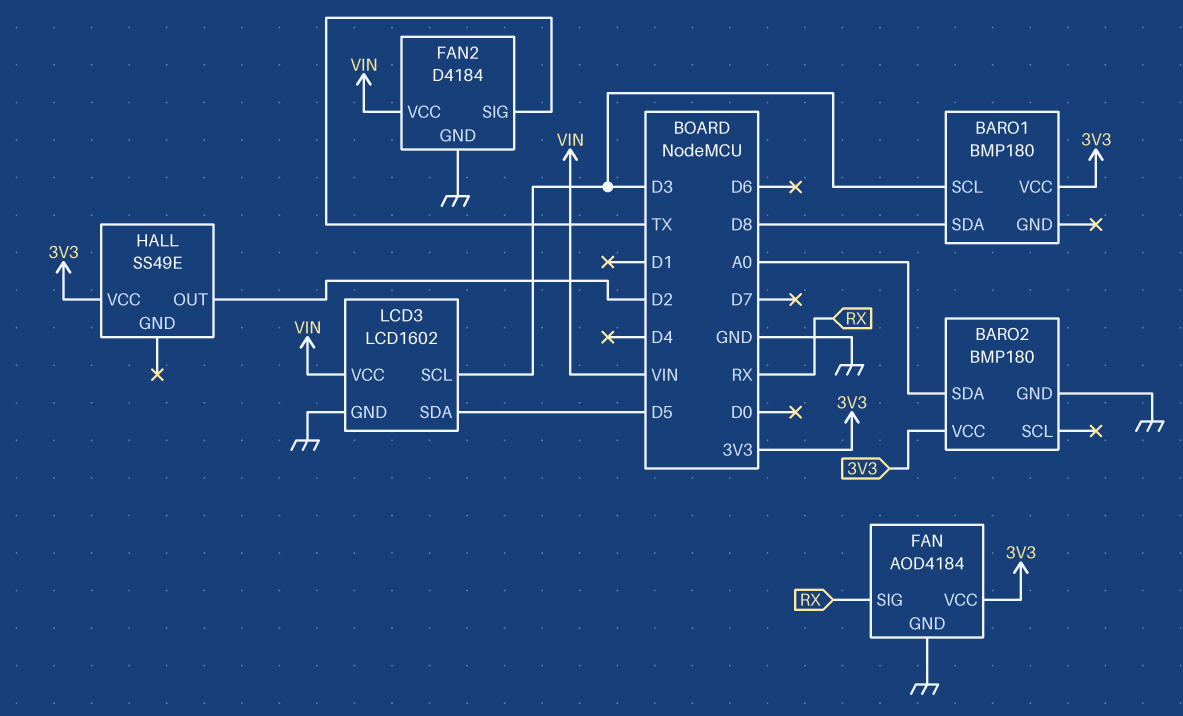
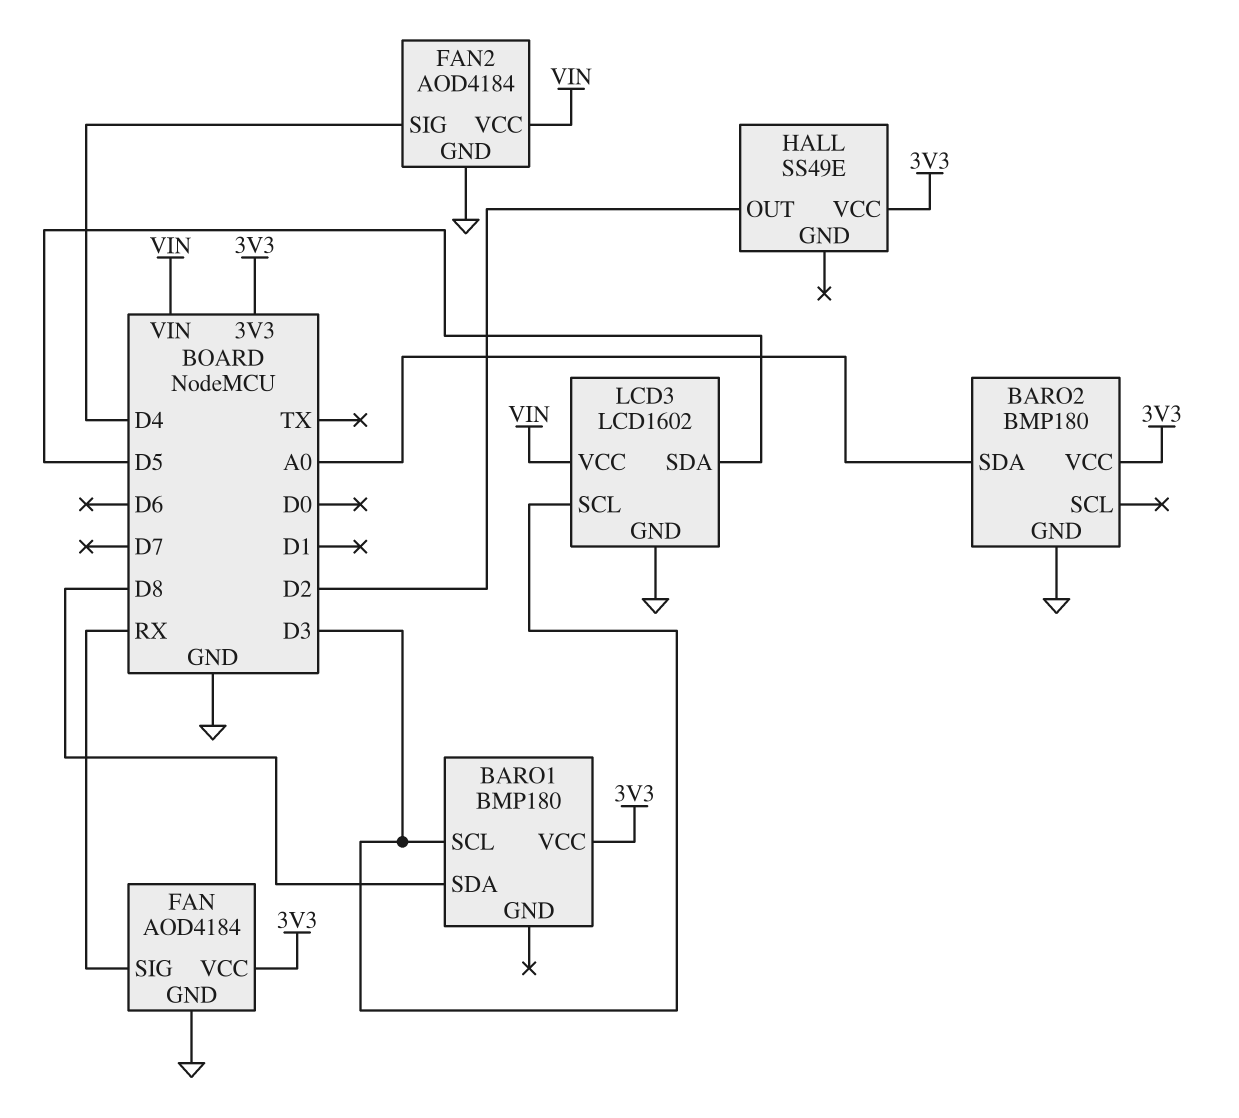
FAN2: D4184 -> AOD4184
FAN2 pin SIG: TX -> D4

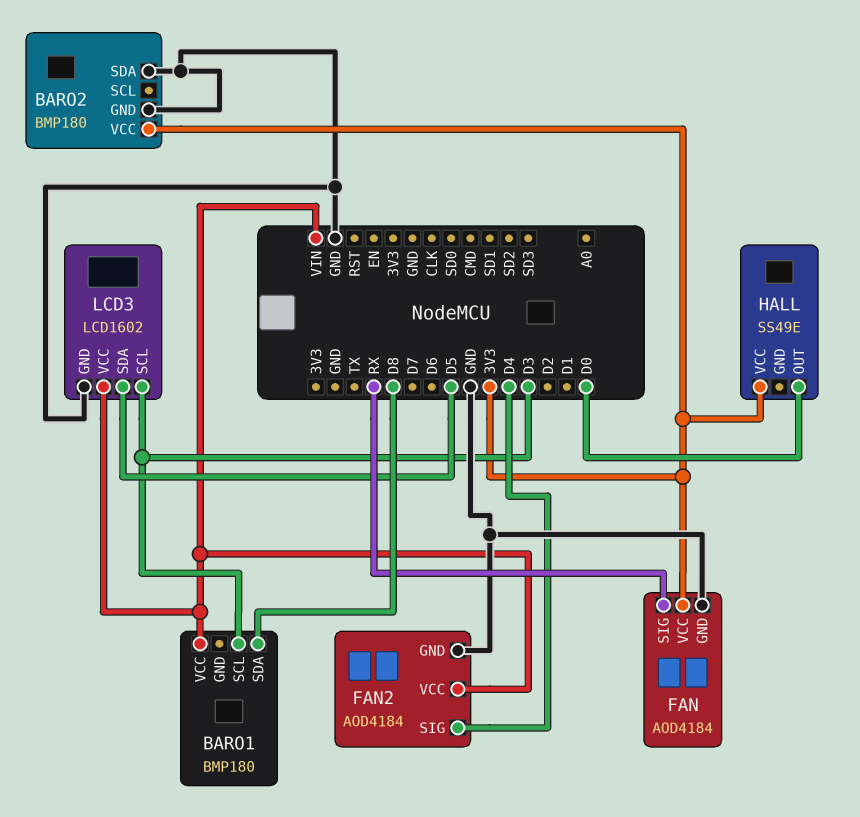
BARO1 pin VCC: 3V3 -> VIN
BARO2 pin SDA: A0 -> GND
HALL pin OUT: D2 -> D0

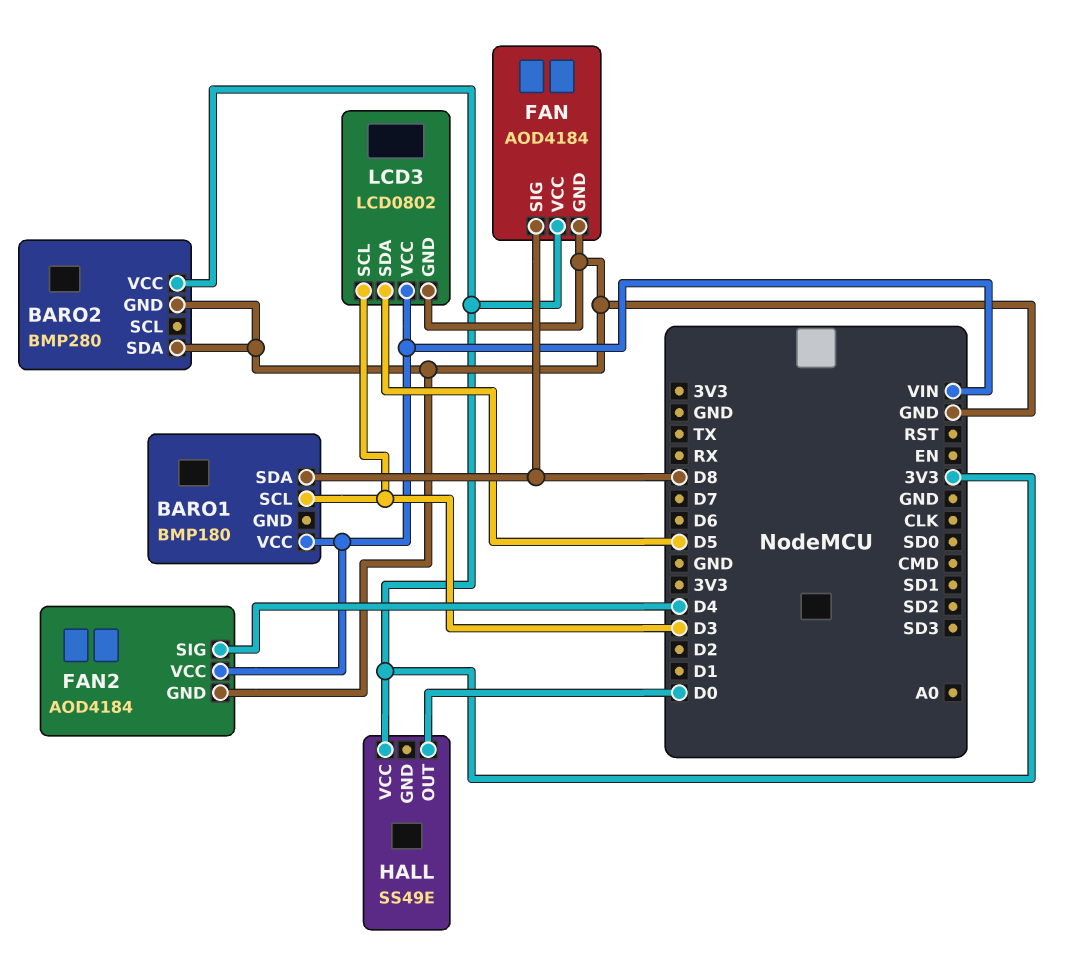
BARO2: BMP180 -> BMP280
FAN pin SIG: RX -> D8
LCD3: LCD1602 -> LCD0802

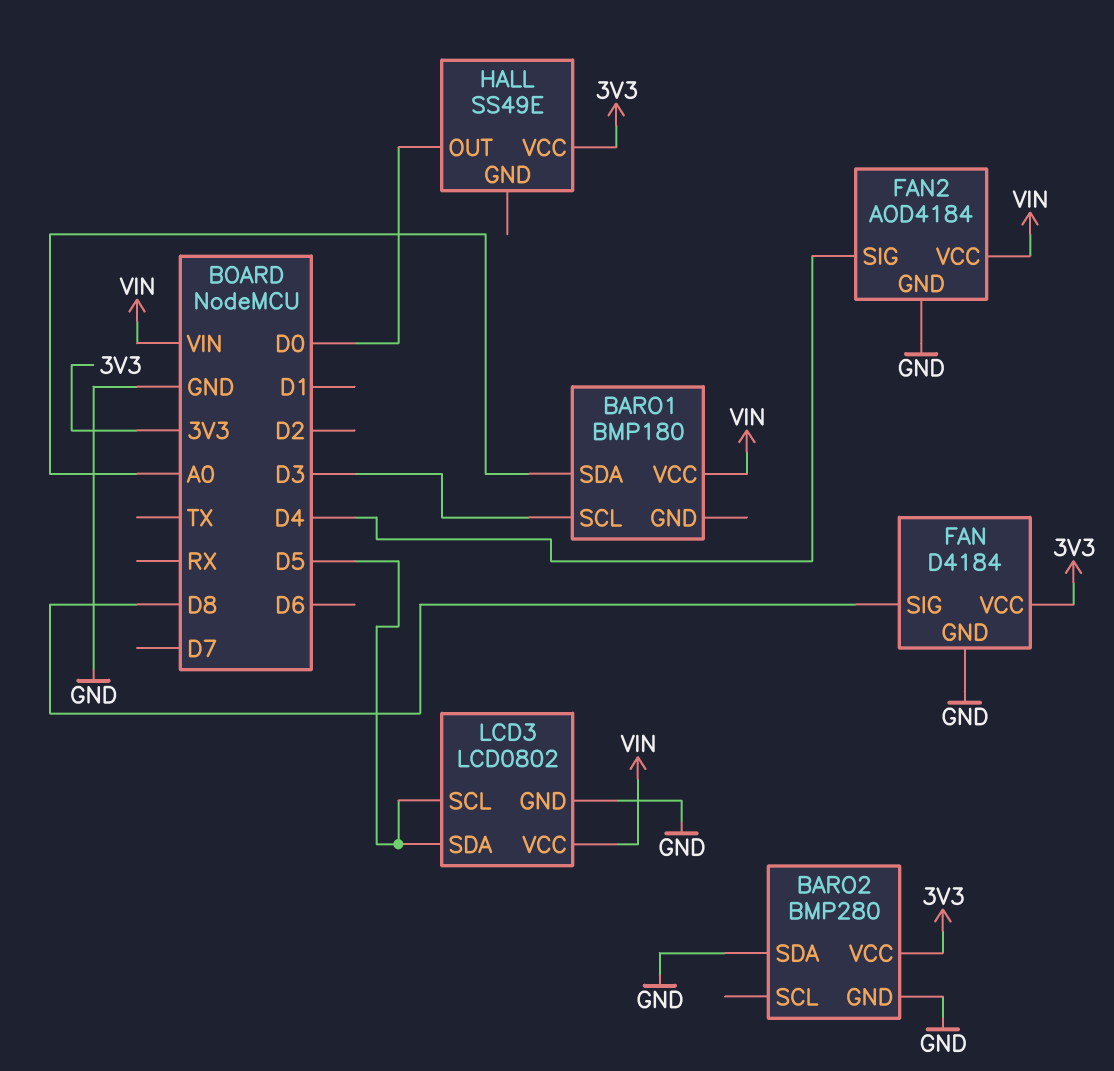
BARO1 pin SDA: D8 -> A0
FAN: AOD4184 -> D4184
LCD3 pin SCL: D3 -> D5

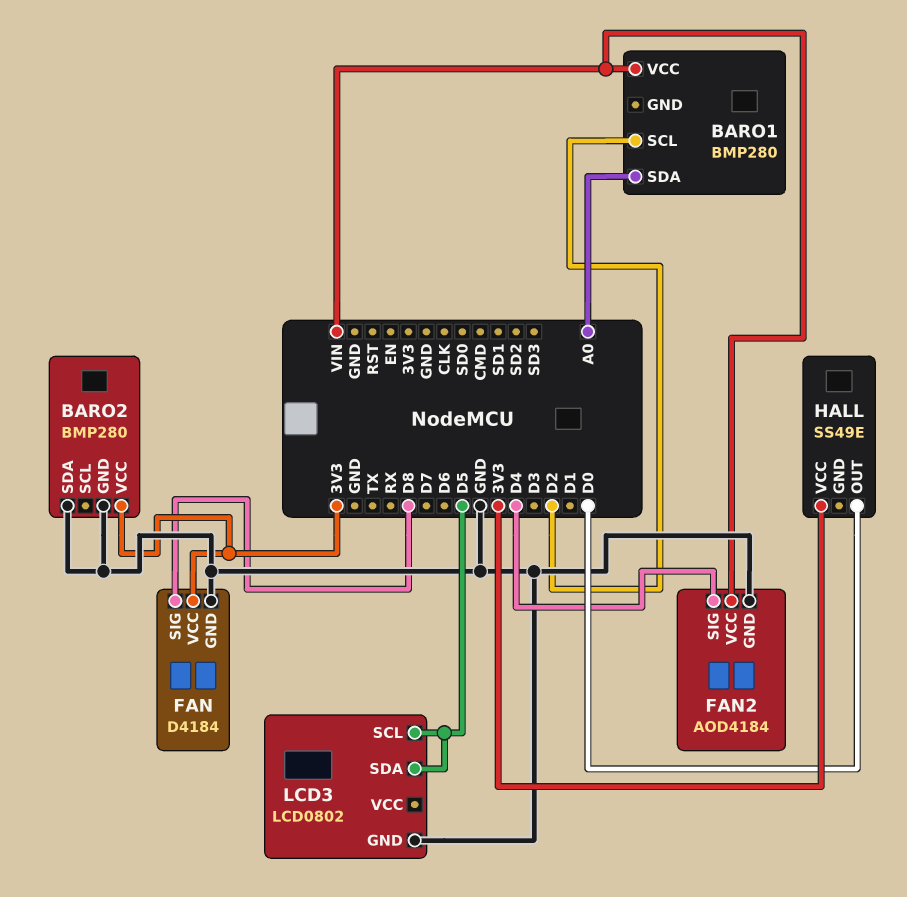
BARO1: BMP180 -> BMP280
BARO1 pin SCL: D3 -> D2
LCD3 pin VCC: VIN -> none

